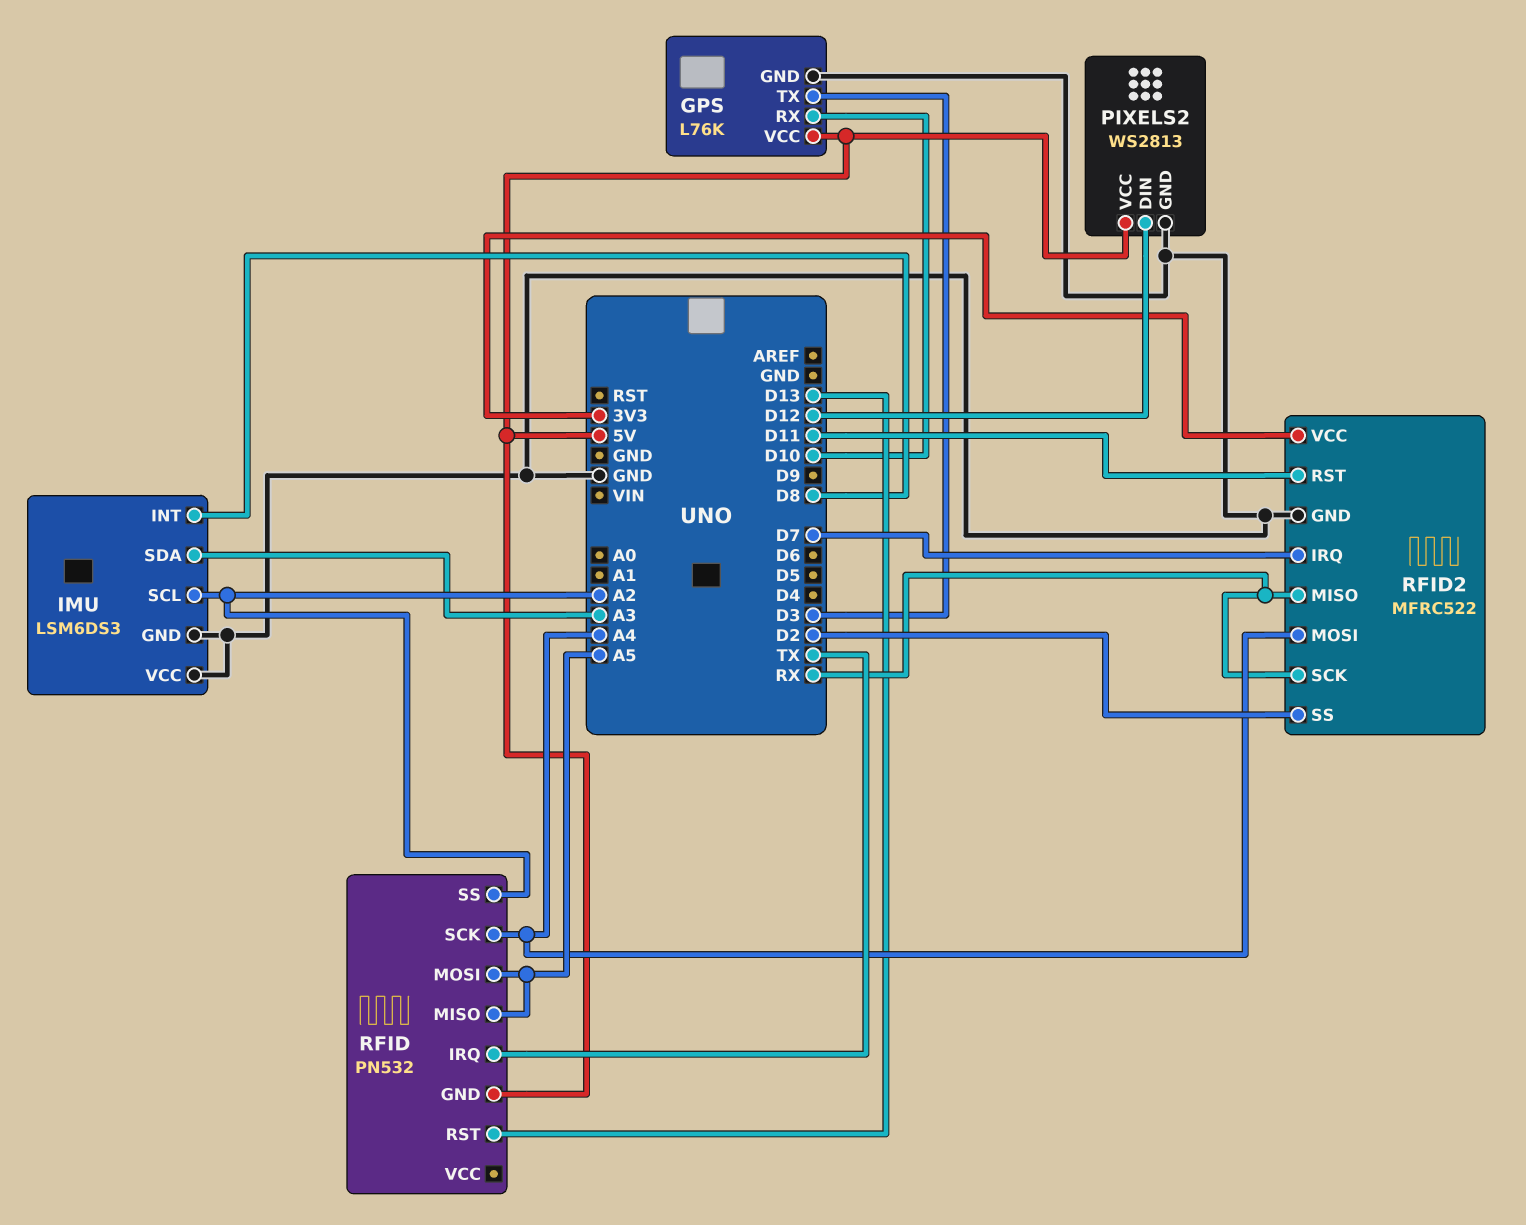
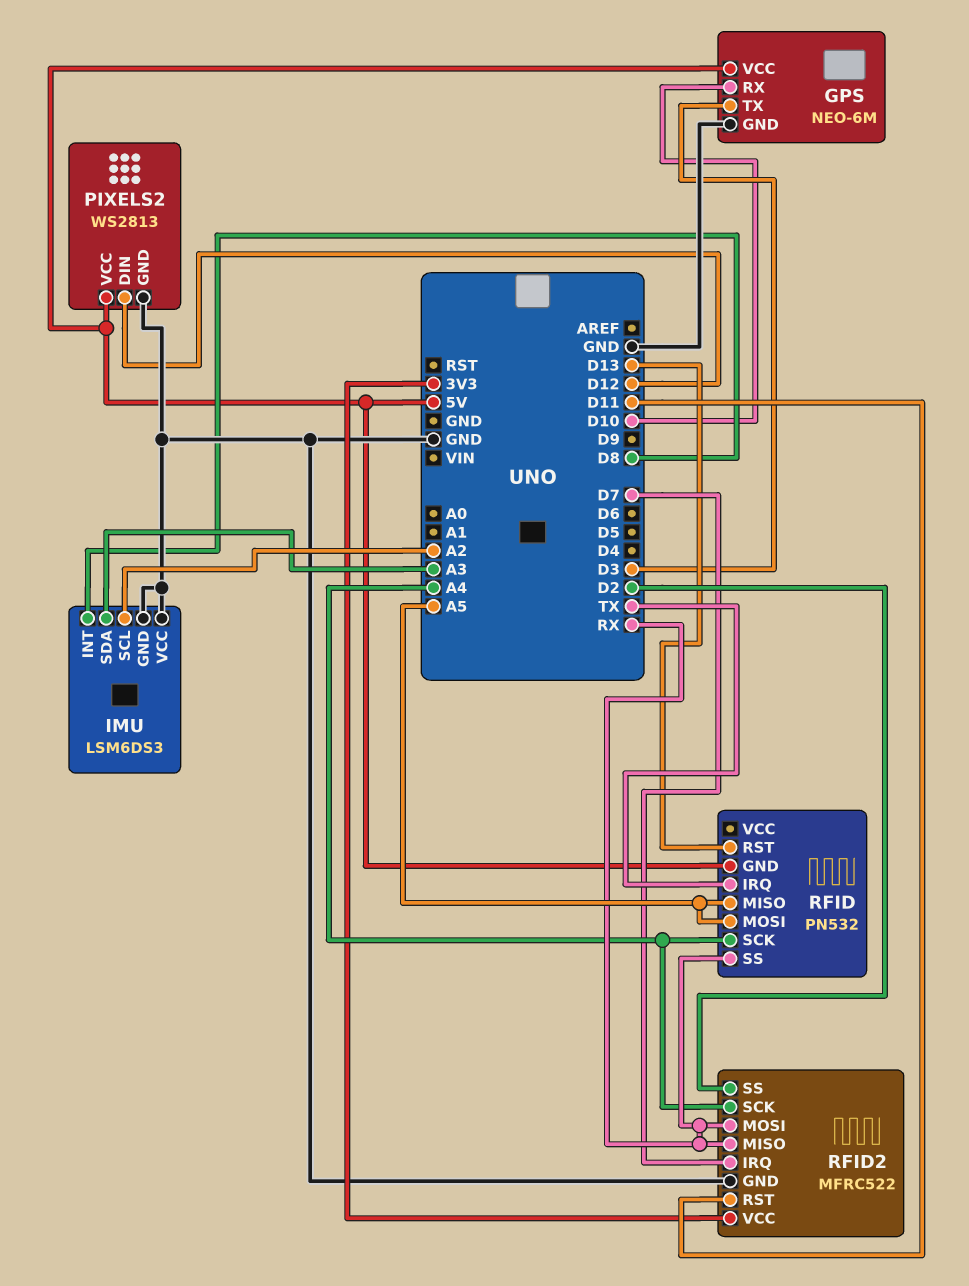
GPS: L76K -> NEO-6M
RFID pin SS: A2 -> RX
RFID2 pin MOSI: A4 -> RX
RFID2 pin SCK: RX -> A4

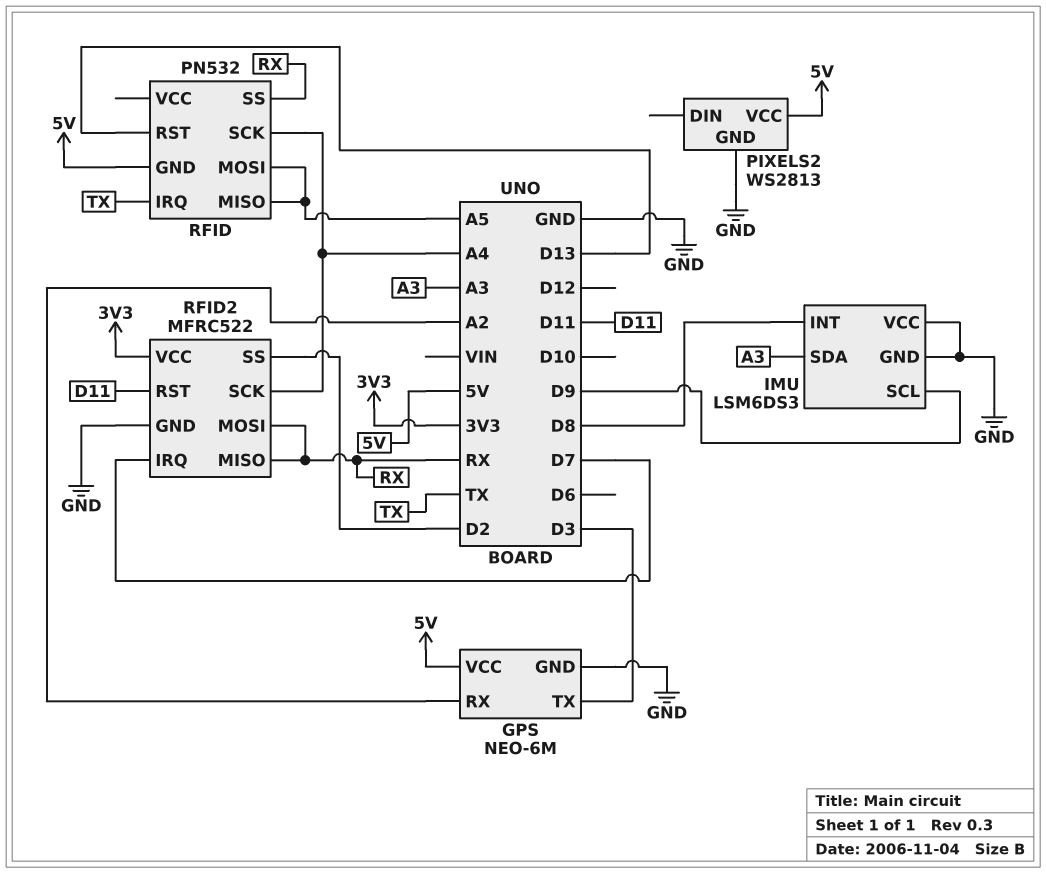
GPS pin RX: D10 -> A2
IMU pin SCL: A2 -> D9
PIXELS2 pin DIN: D12 -> none

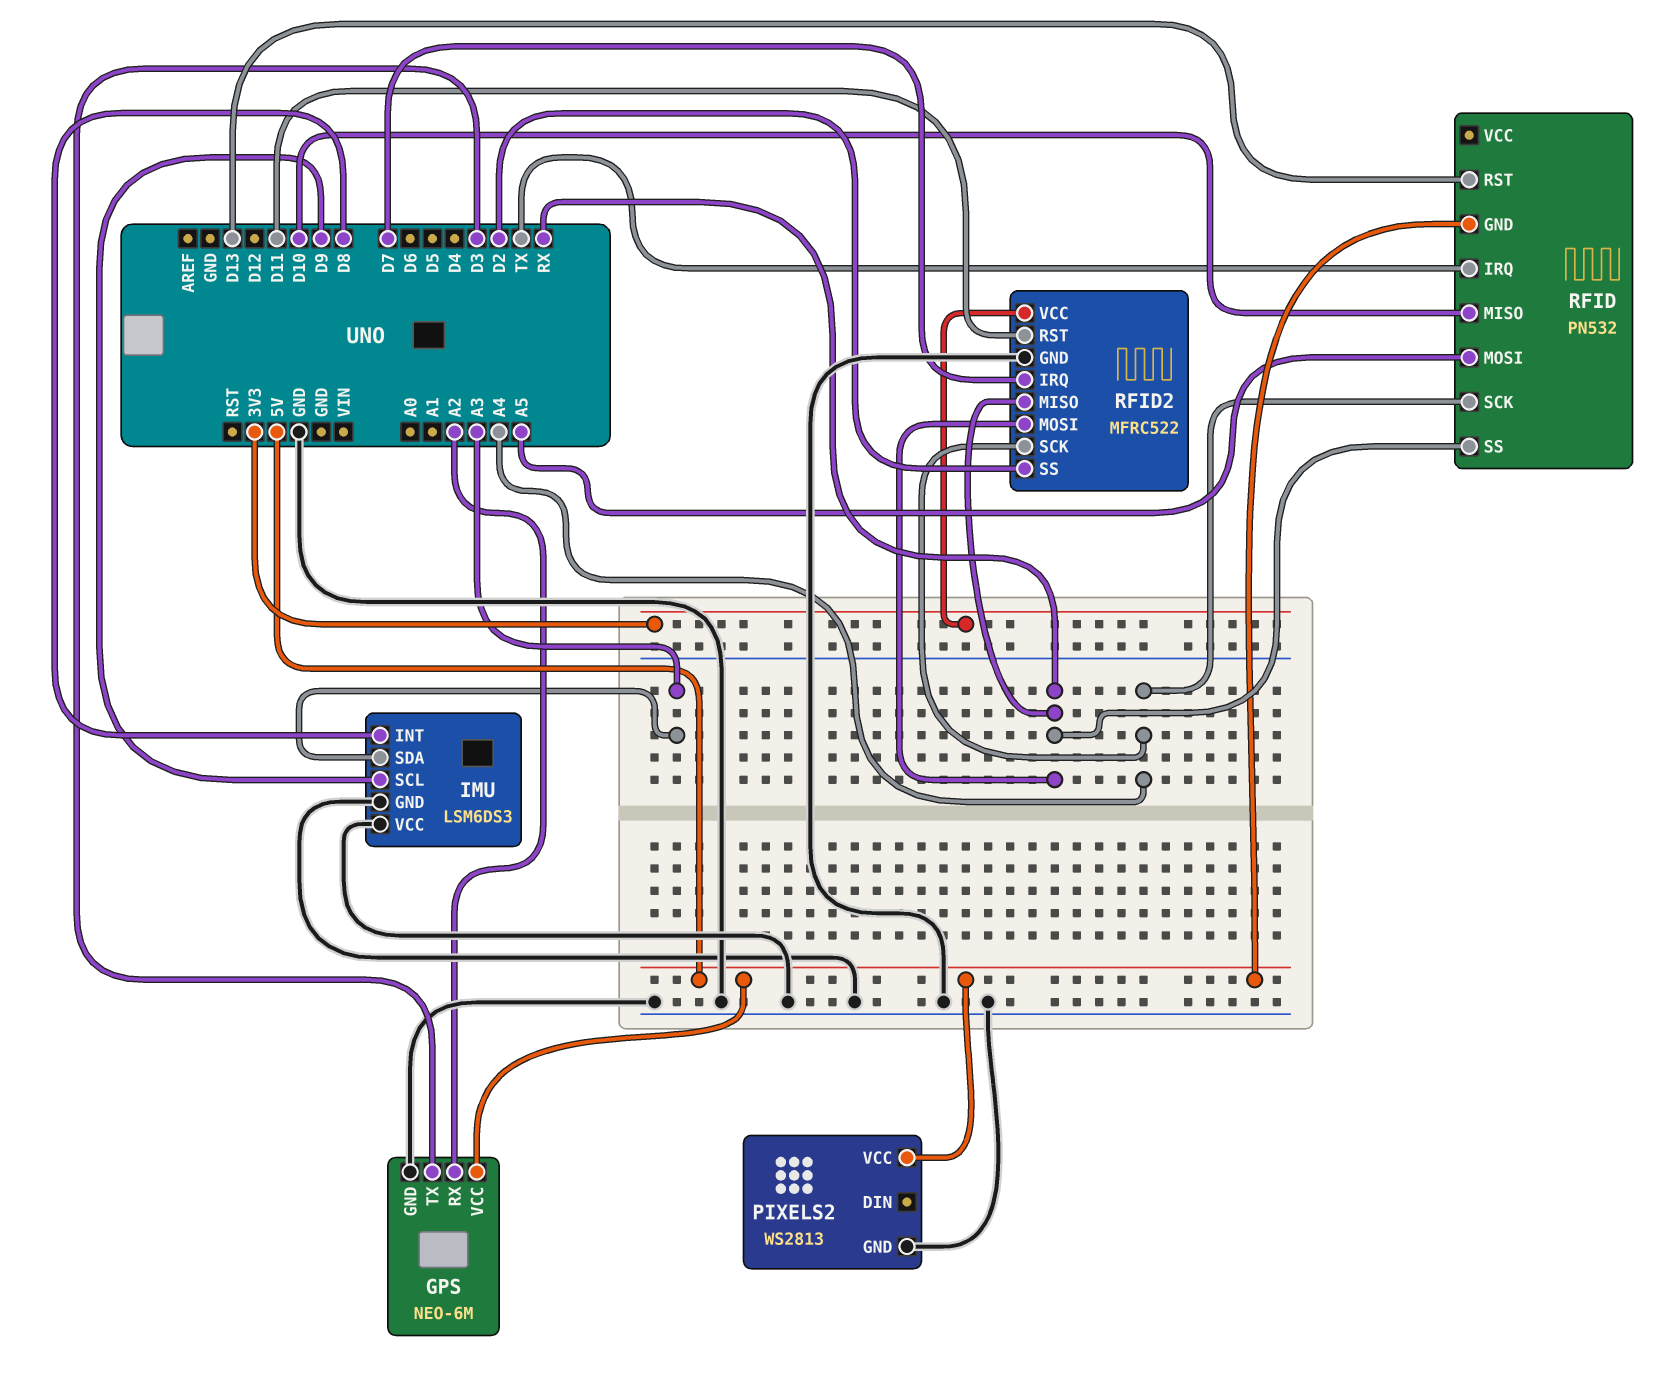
RFID pin MISO: A5 -> D10

